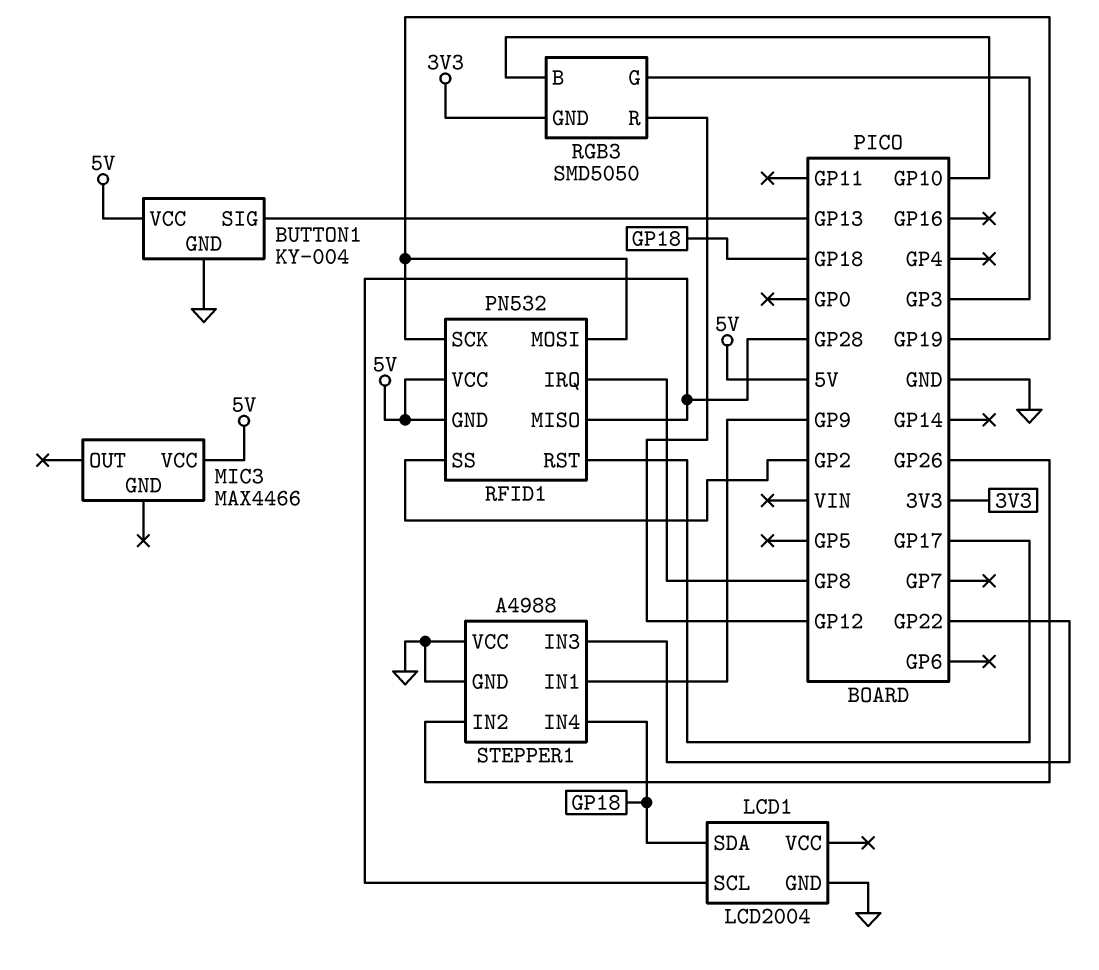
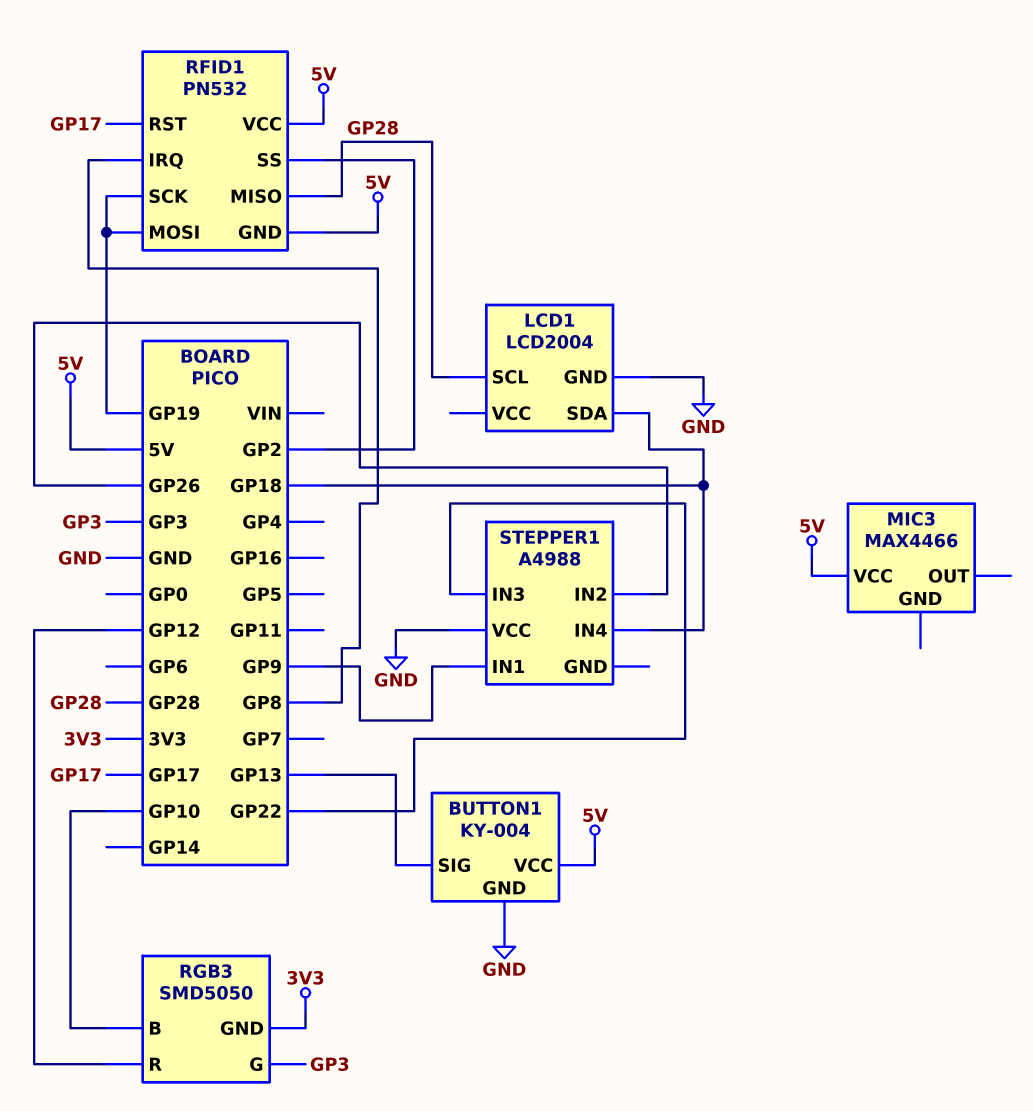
STEPPER1 pin GND: GND -> none

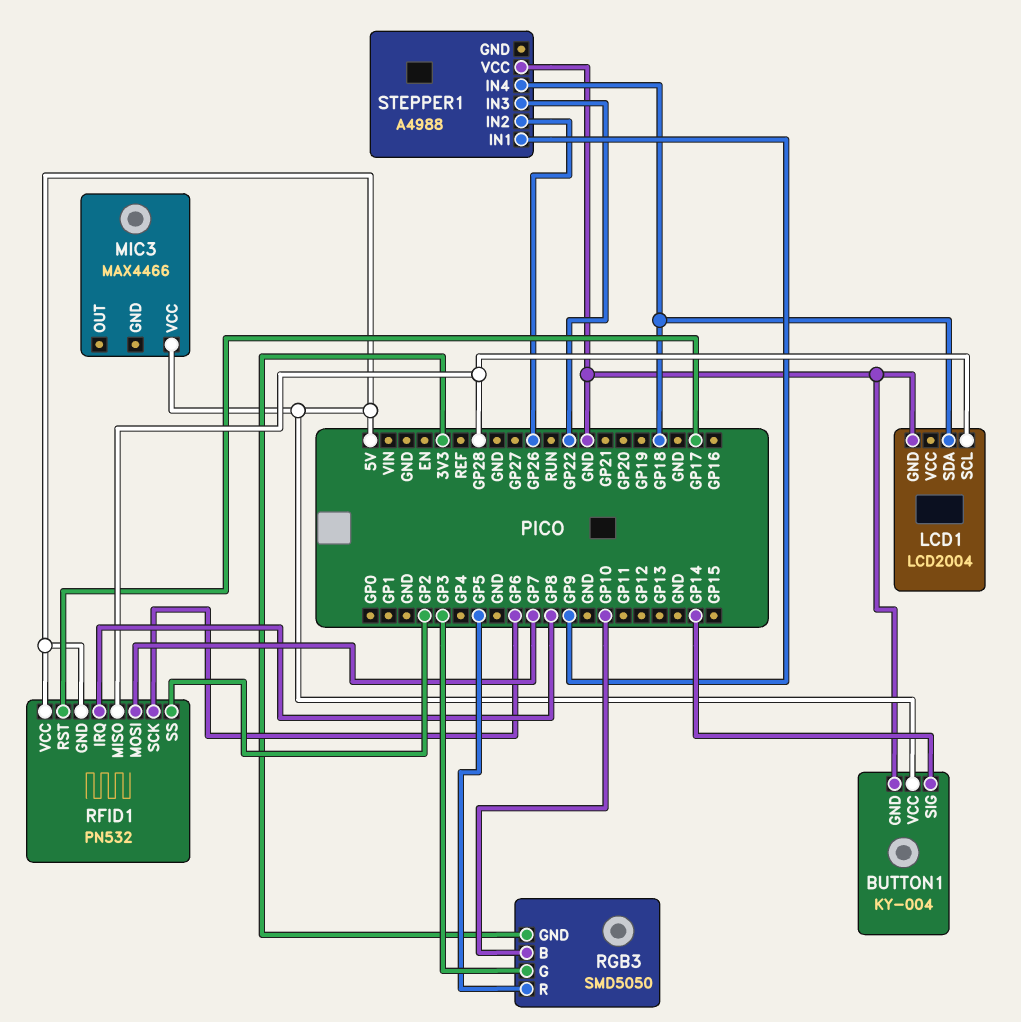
BUTTON1 pin SIG: GP13 -> GP14
RFID1 pin MOSI: GP19 -> GP7
RFID1 pin SCK: GP19 -> GP6
RGB3 pin R: GP12 -> GP5

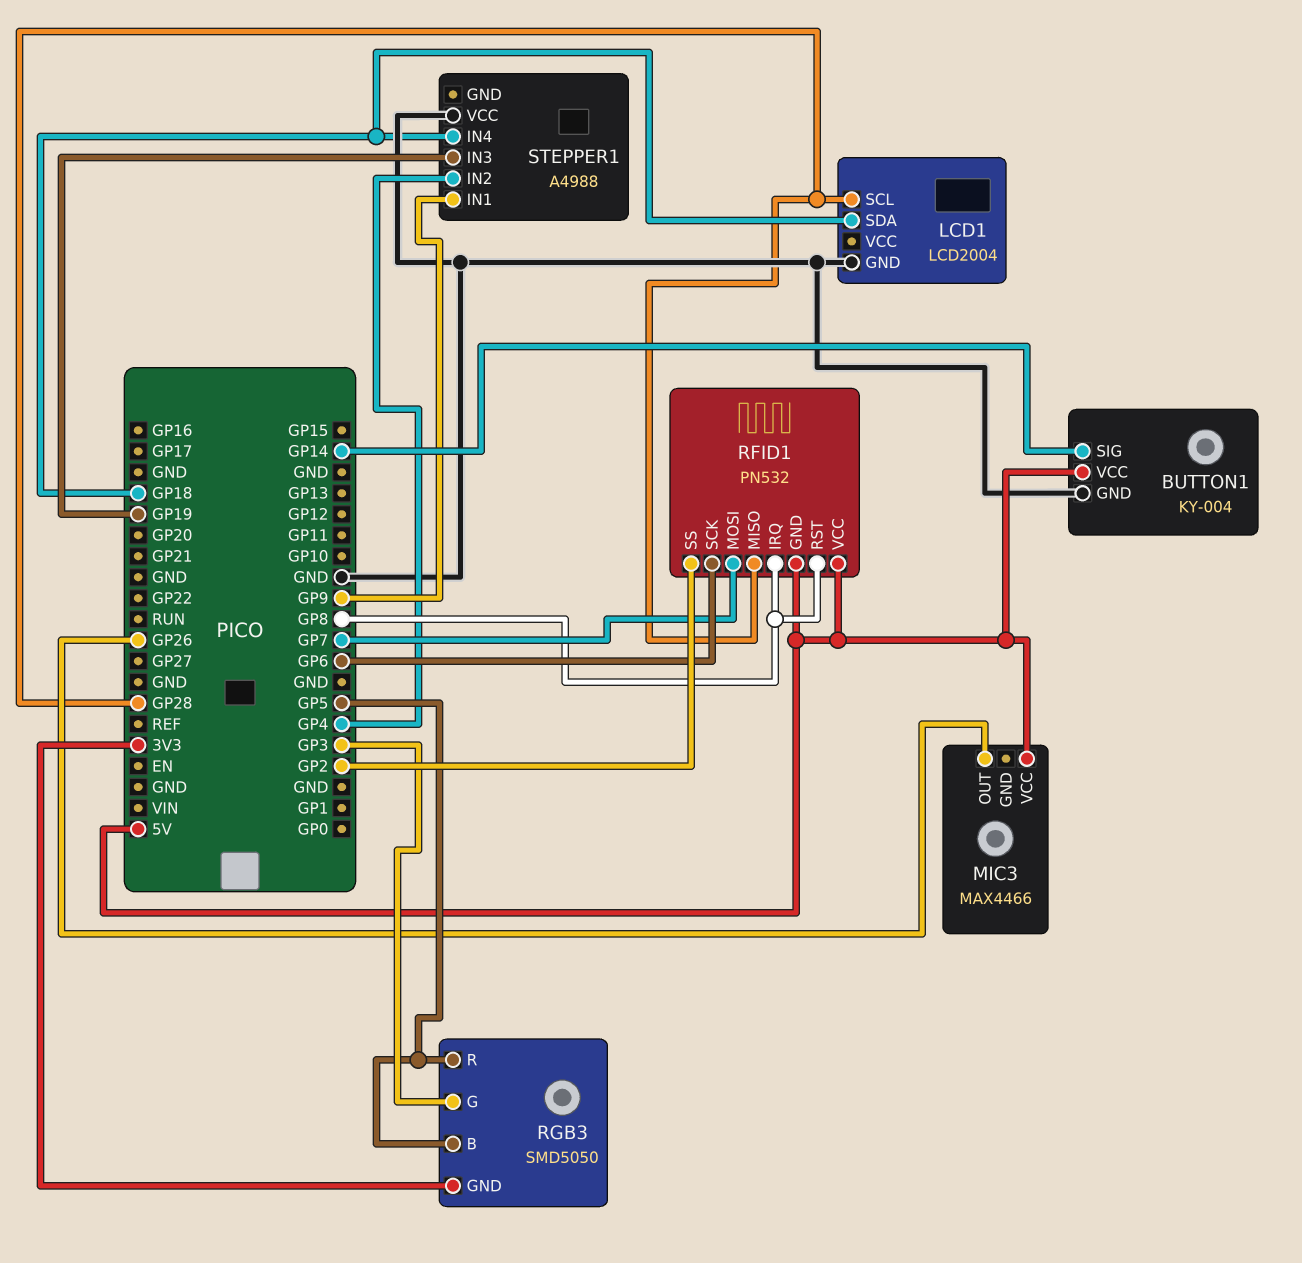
MIC3 pin OUT: none -> GP26
RFID1 pin RST: GP17 -> GP8
RGB3 pin B: GP10 -> GP5
STEPPER1 pin IN2: GP26 -> GP4
STEPPER1 pin IN3: GP22 -> GP19

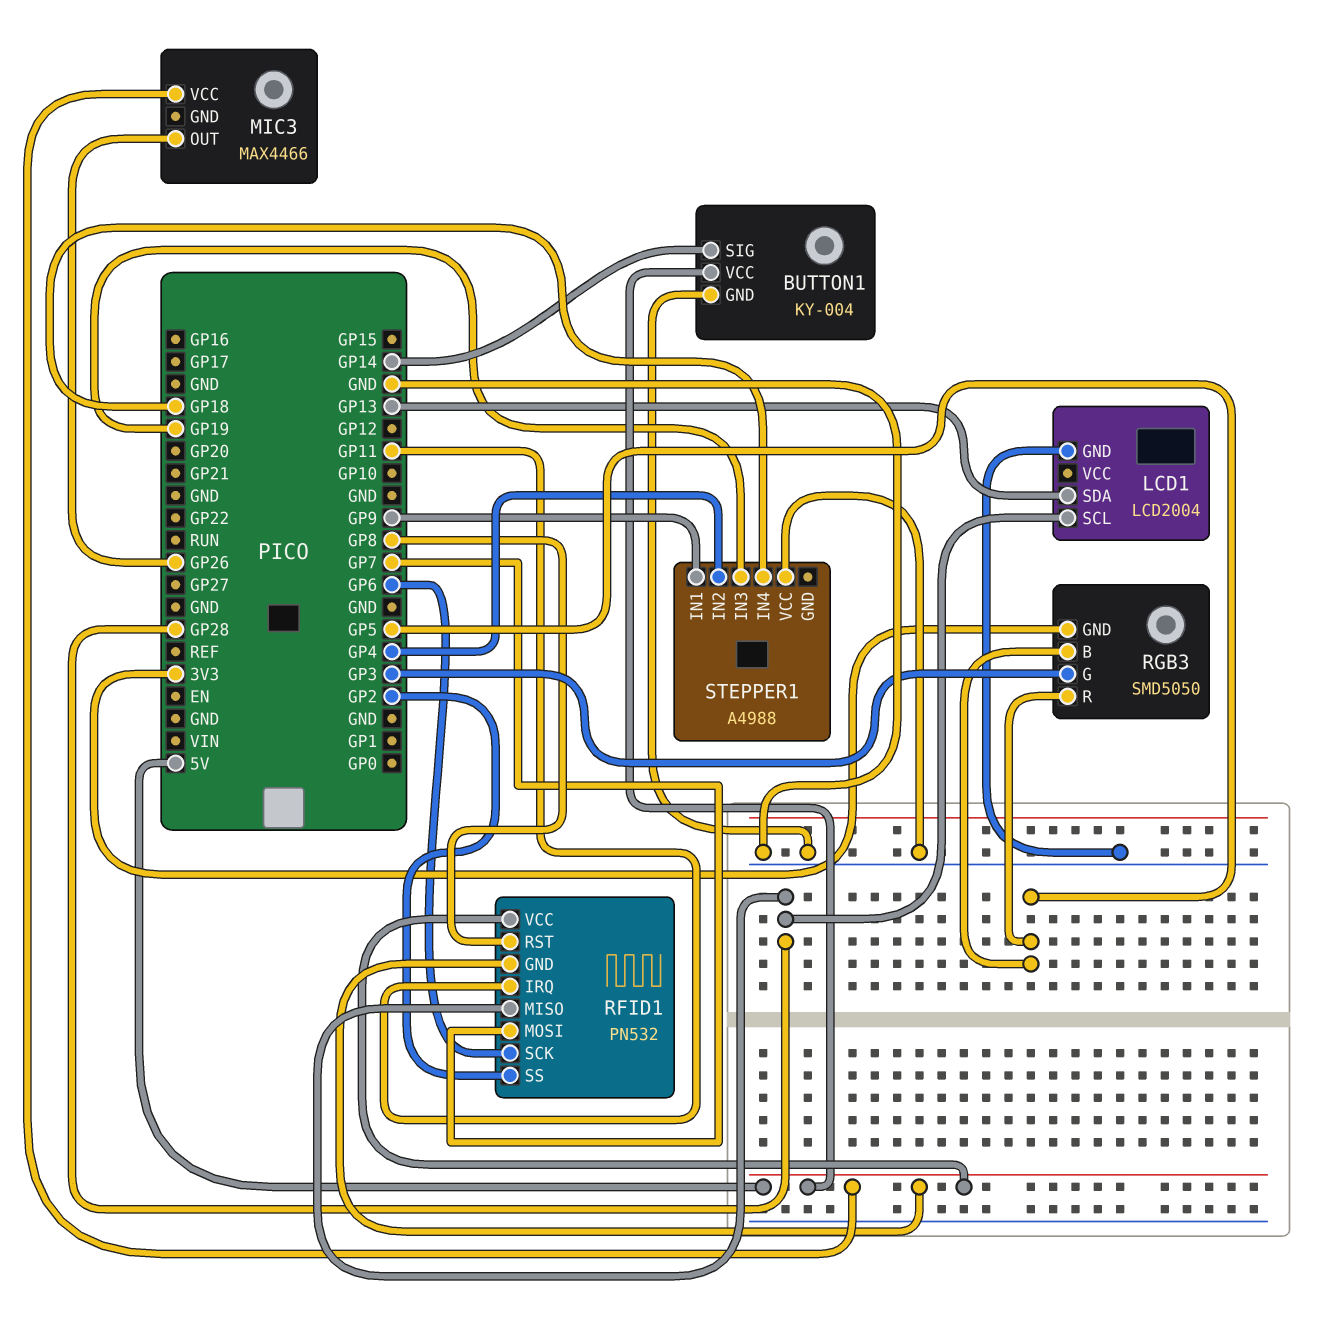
LCD1 pin SDA: GP18 -> GP13
RFID1 pin IRQ: GP8 -> GP11

